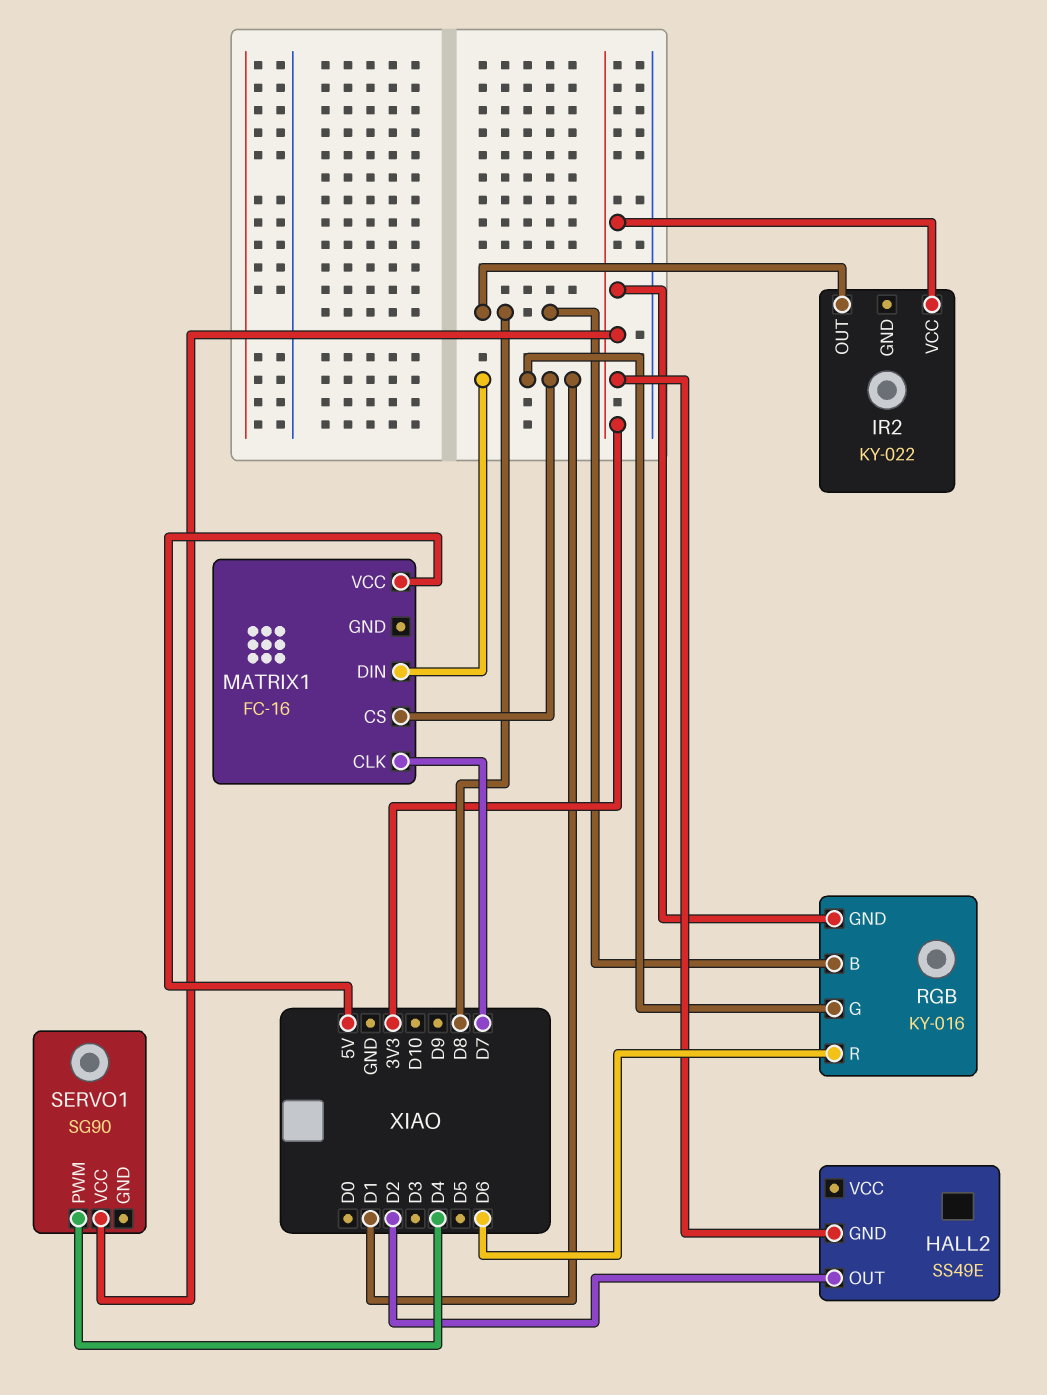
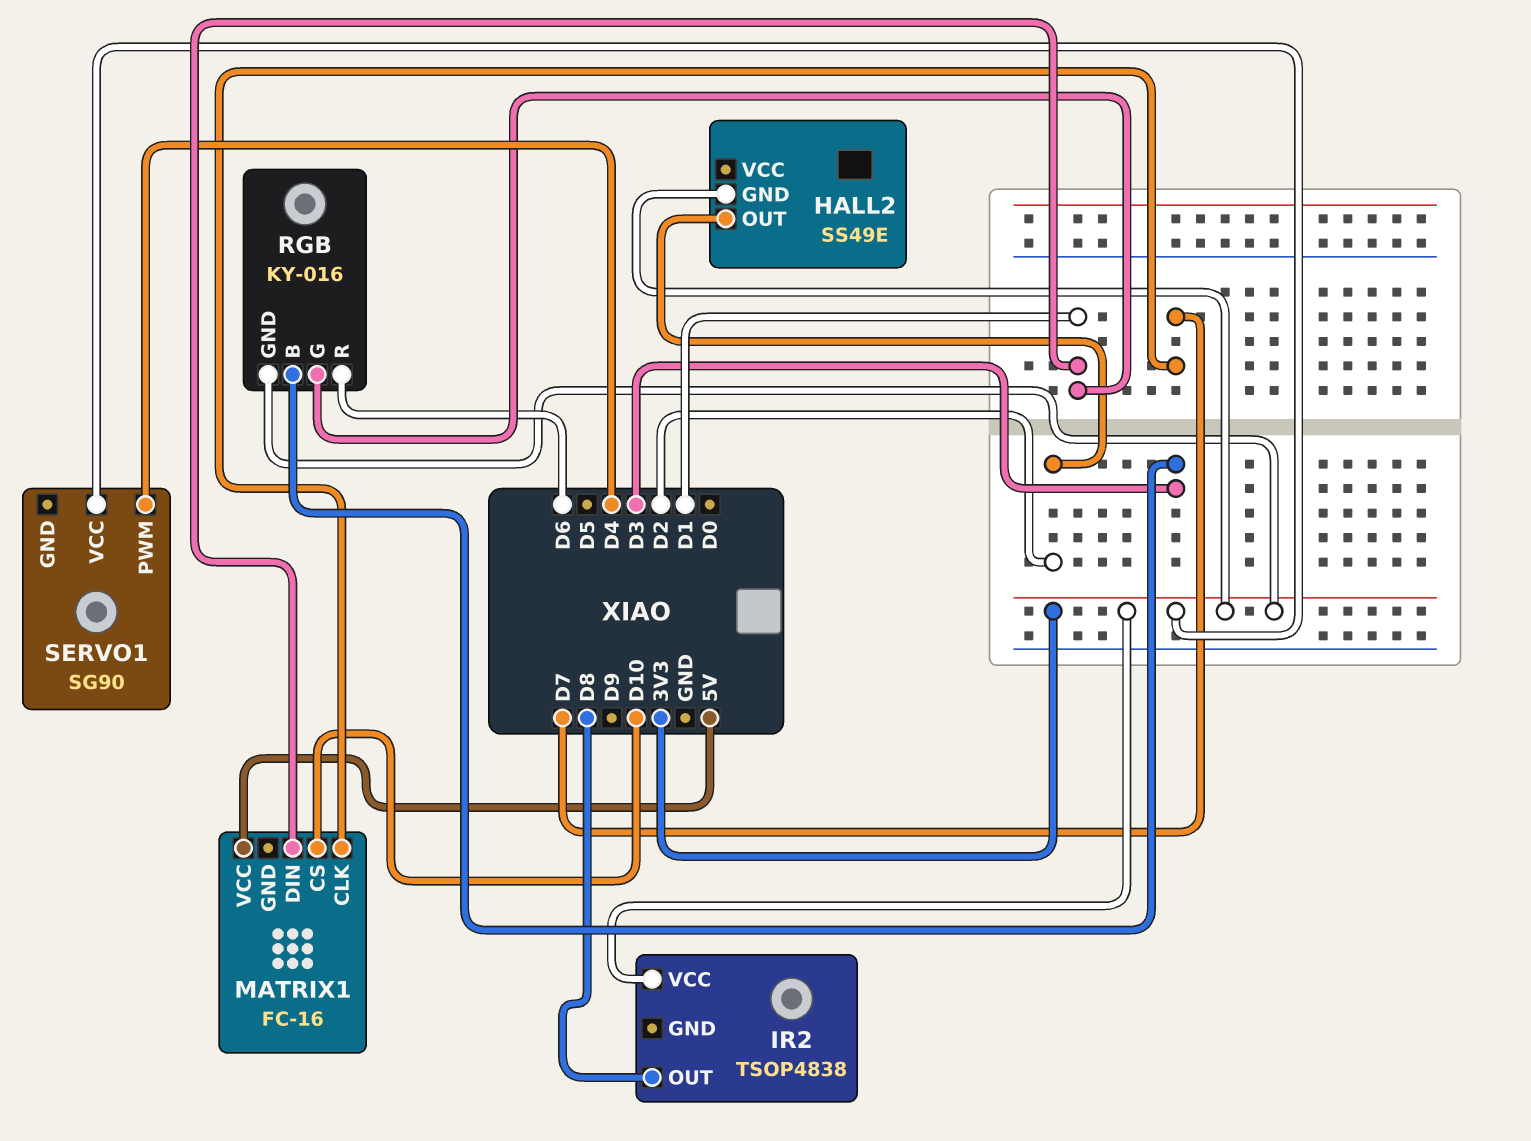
IR2: KY-022 -> TSOP4838
MATRIX1 pin CS: D1 -> D10
RGB pin B: D8 -> D3

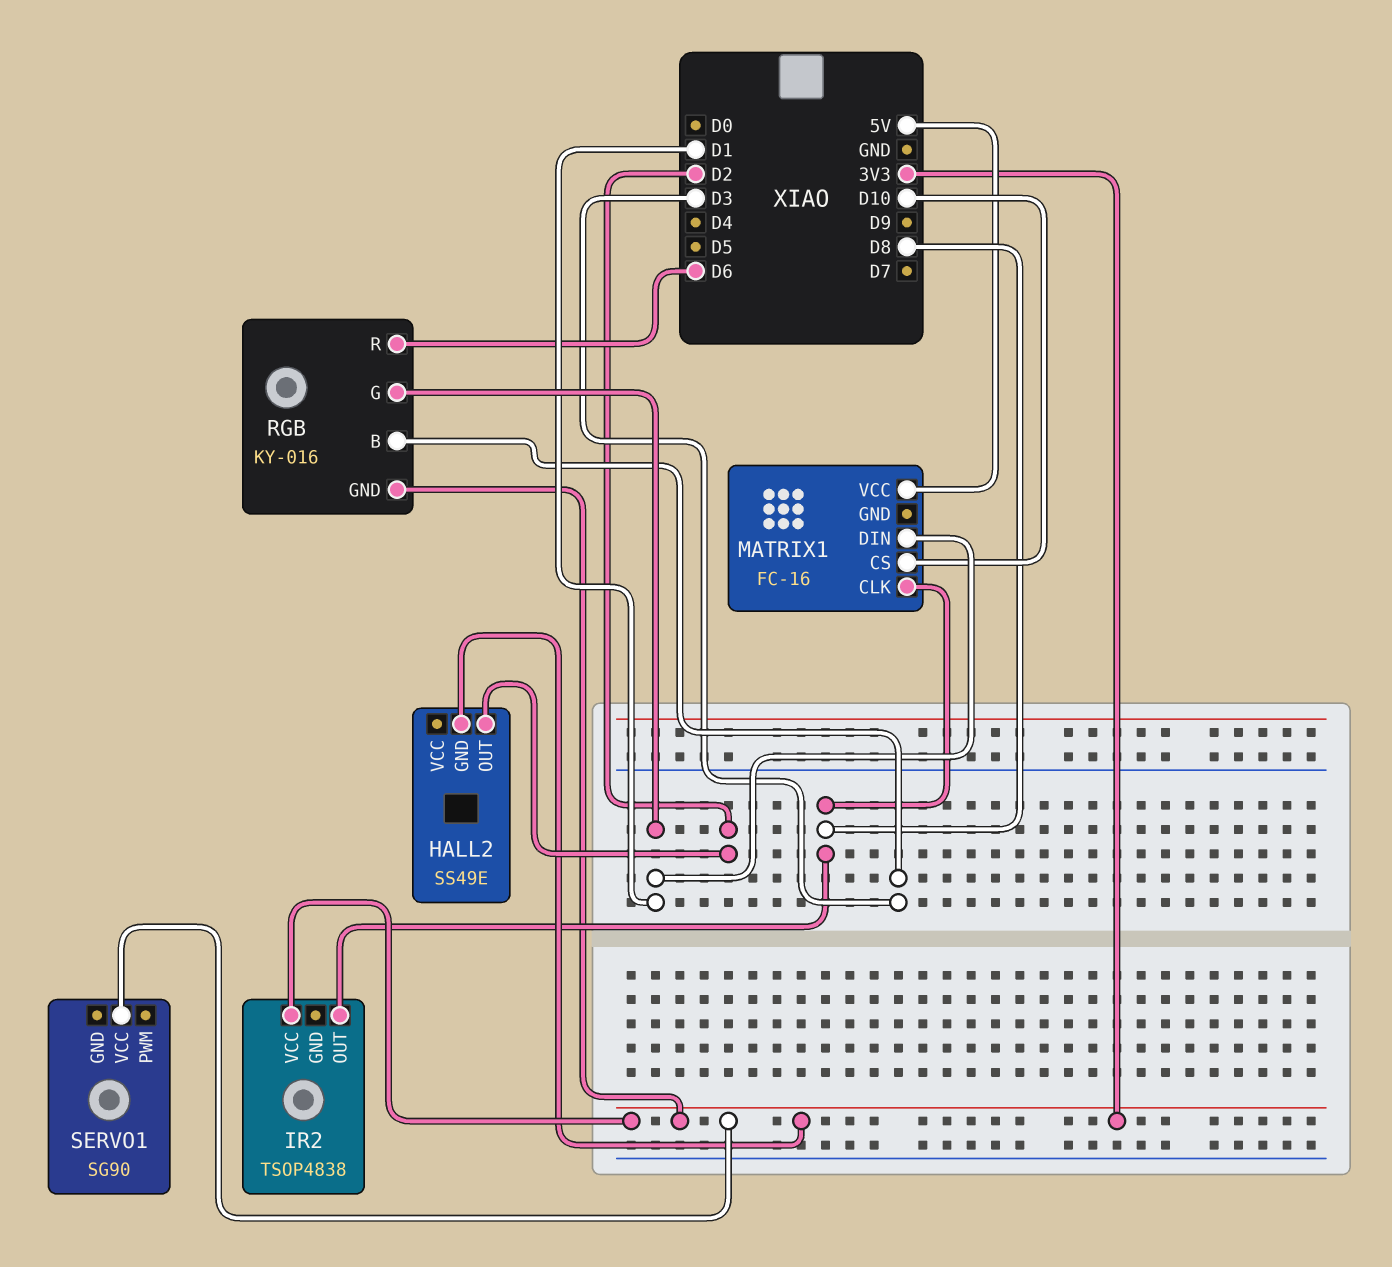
MATRIX1 pin CLK: D7 -> D8
SERVO1 pin PWM: D4 -> none

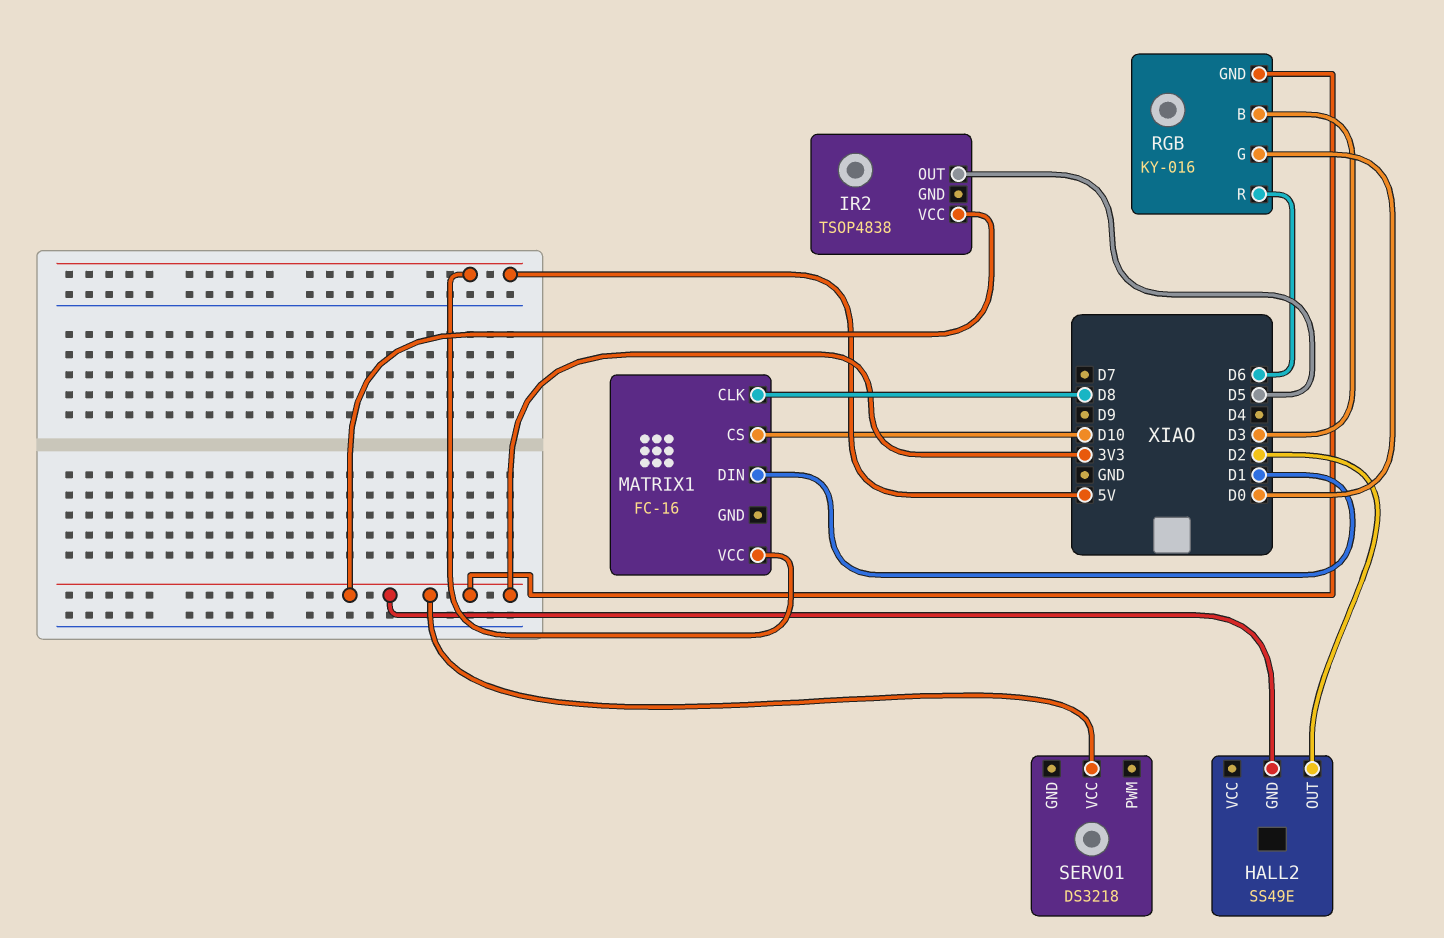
IR2 pin OUT: D8 -> D5
RGB pin G: D1 -> D0
SERVO1: SG90 -> DS3218

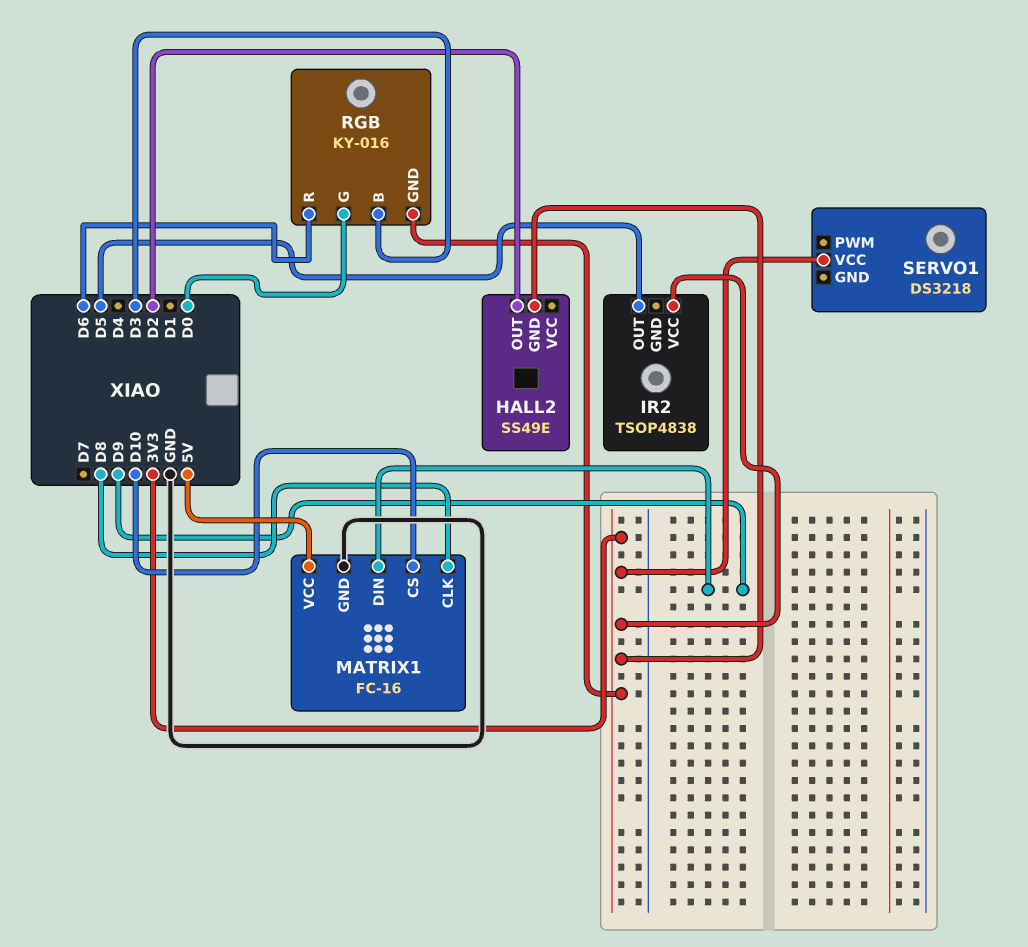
MATRIX1 pin DIN: D1 -> D9
MATRIX1 pin GND: none -> GND

